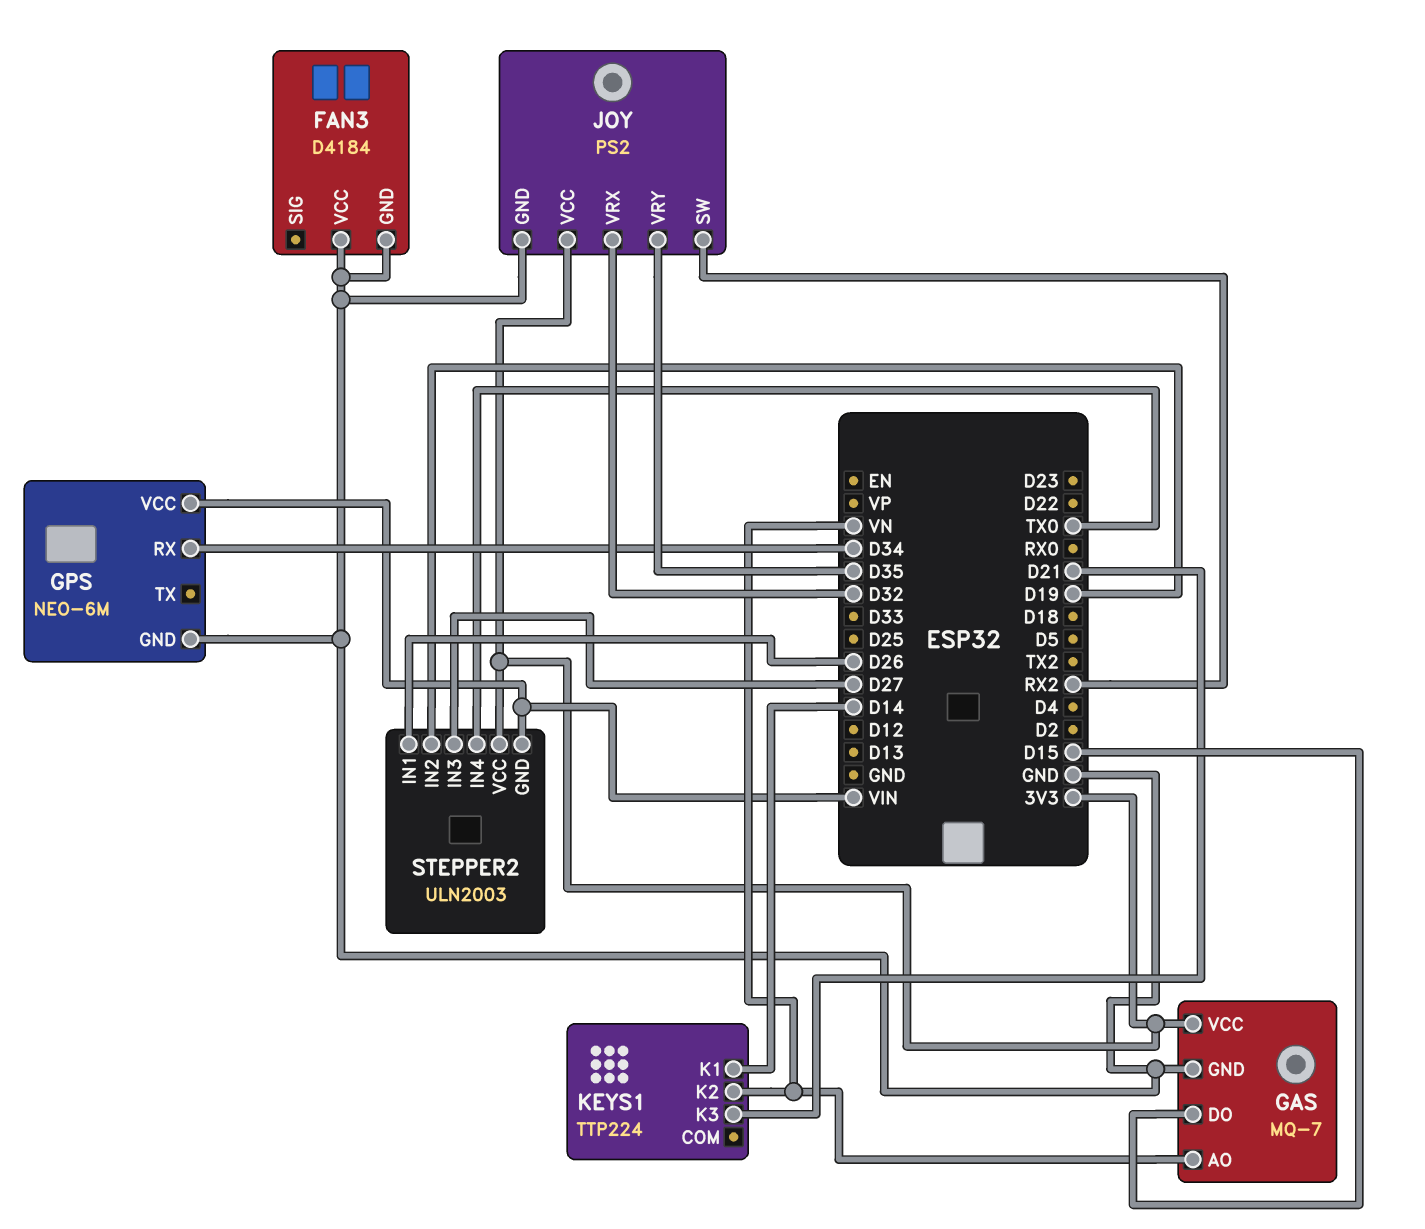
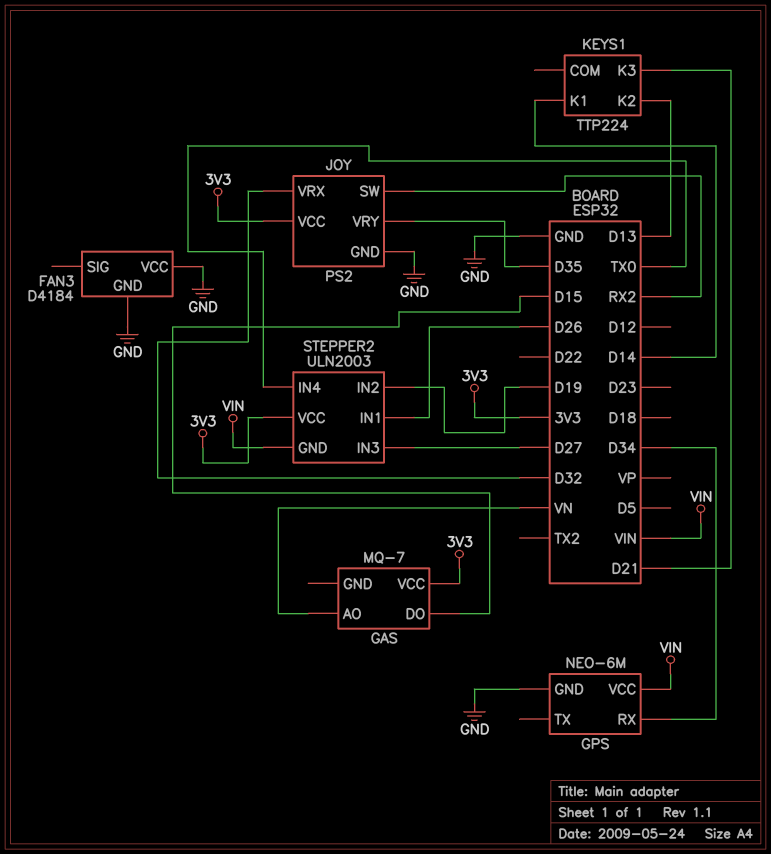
GAS pin GND: GND -> none
KEYS1 pin K2: VN -> D13

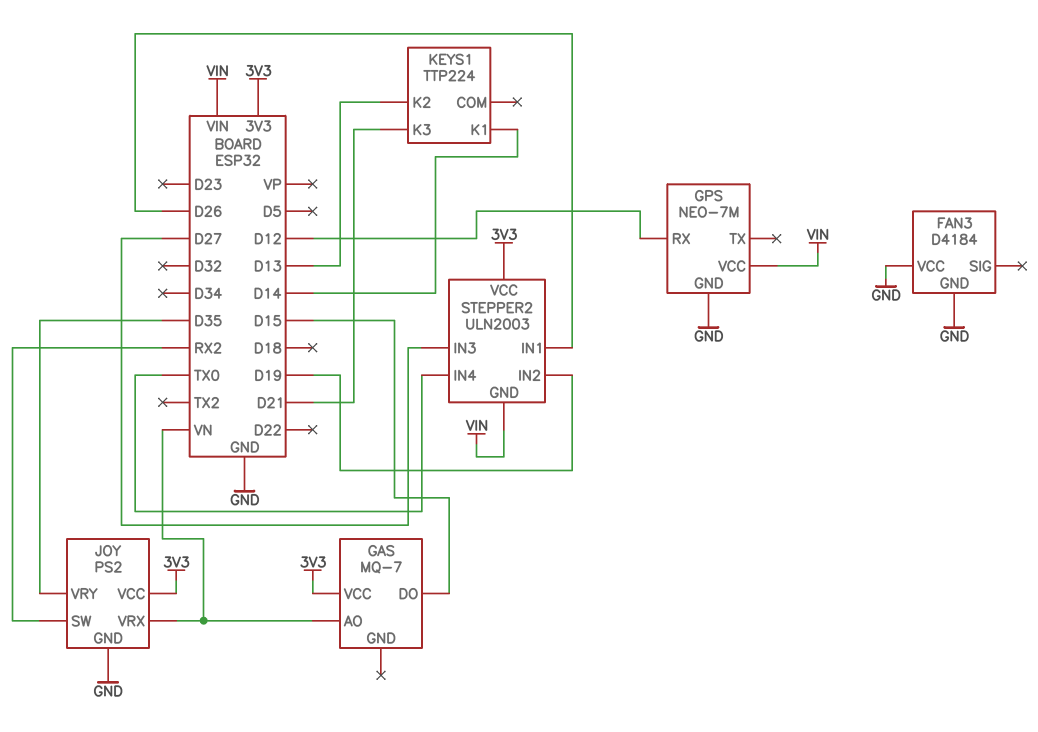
GPS: NEO-6M -> NEO-7M
GPS pin RX: D34 -> D12
JOY pin VRX: D32 -> VN

